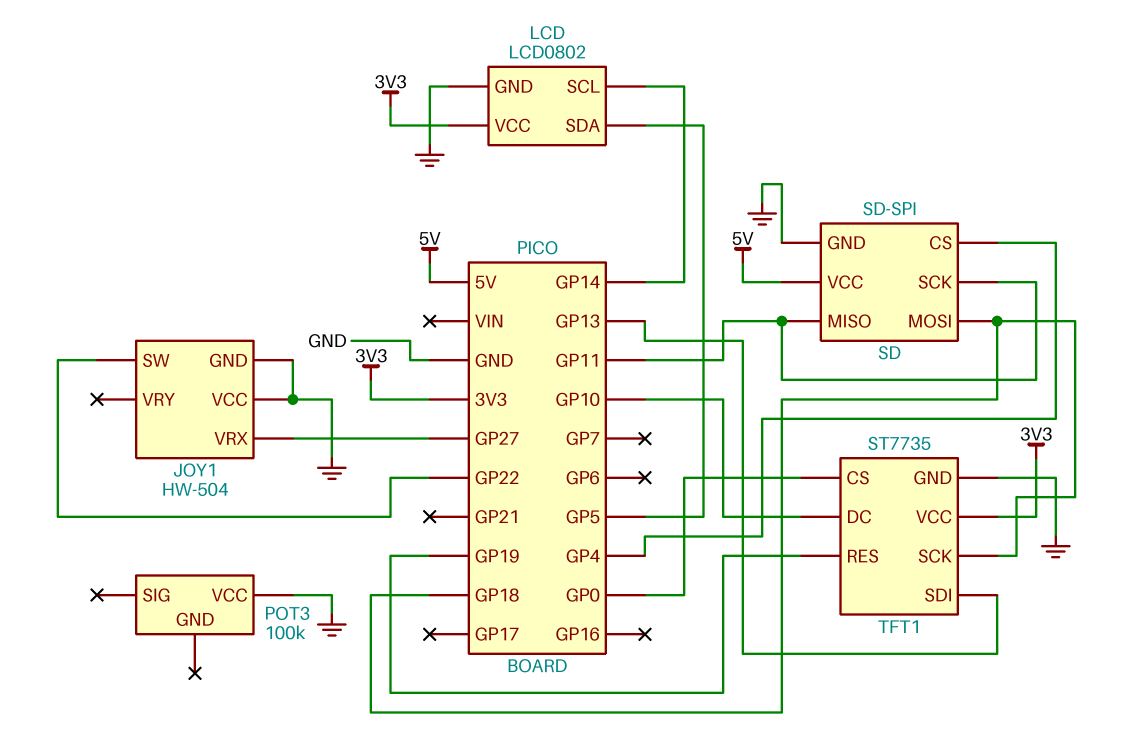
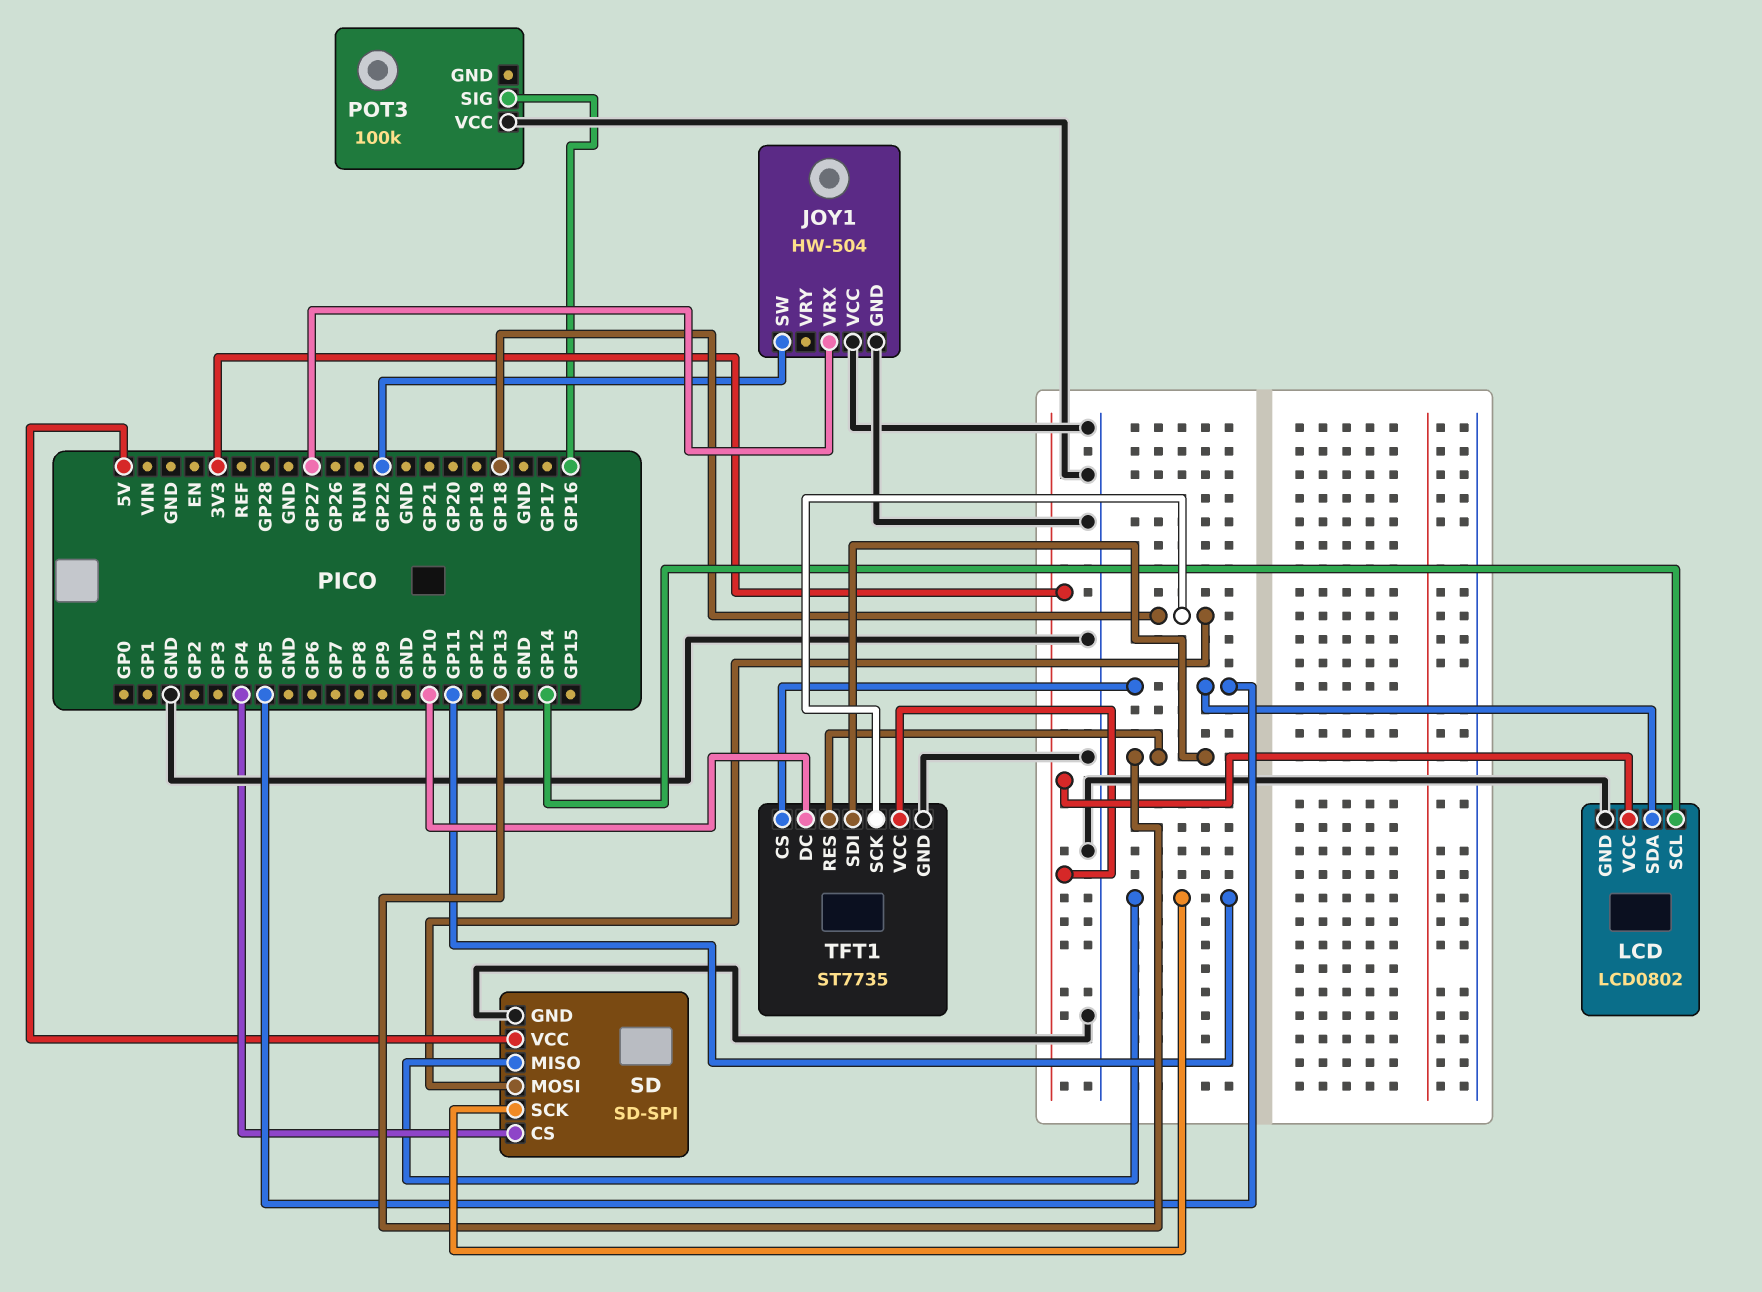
POT3 pin SIG: none -> GP16
TFT1 pin CS: GP0 -> GP5
TFT1 pin RES: GP19 -> GP13

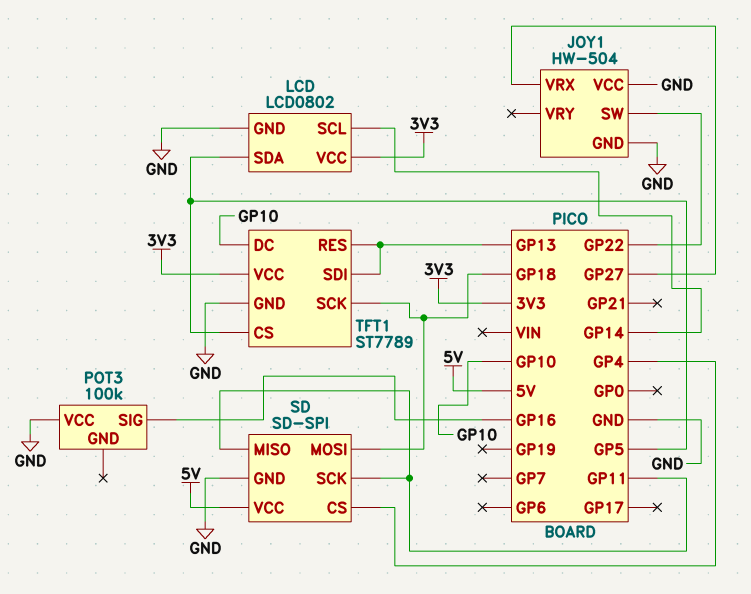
TFT1: ST7735 -> ST7789

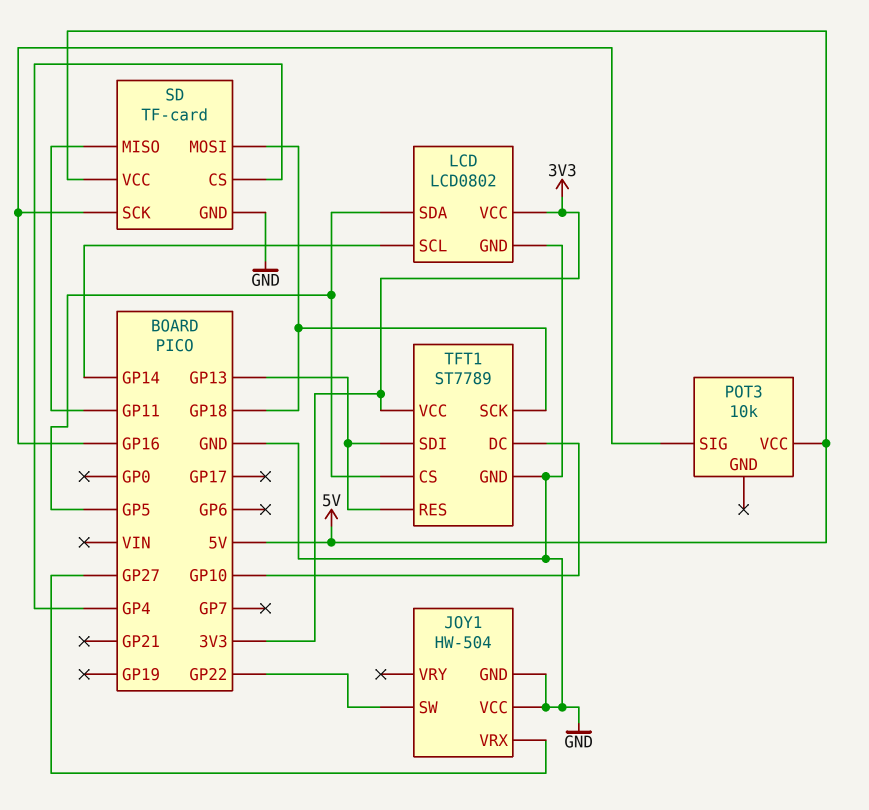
POT3: 100k -> 10k
POT3 pin VCC: GND -> 5V
SD: SD-SPI -> TF-card
SD pin SCK: GP11 -> GP16

